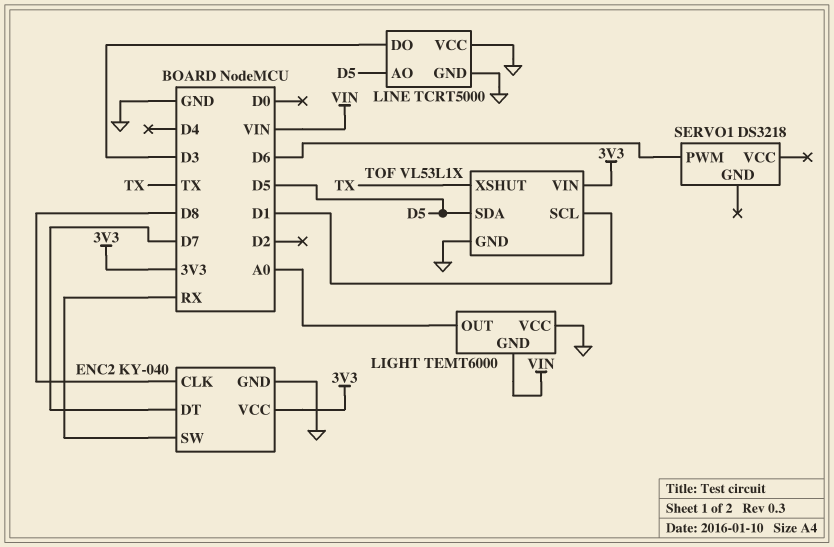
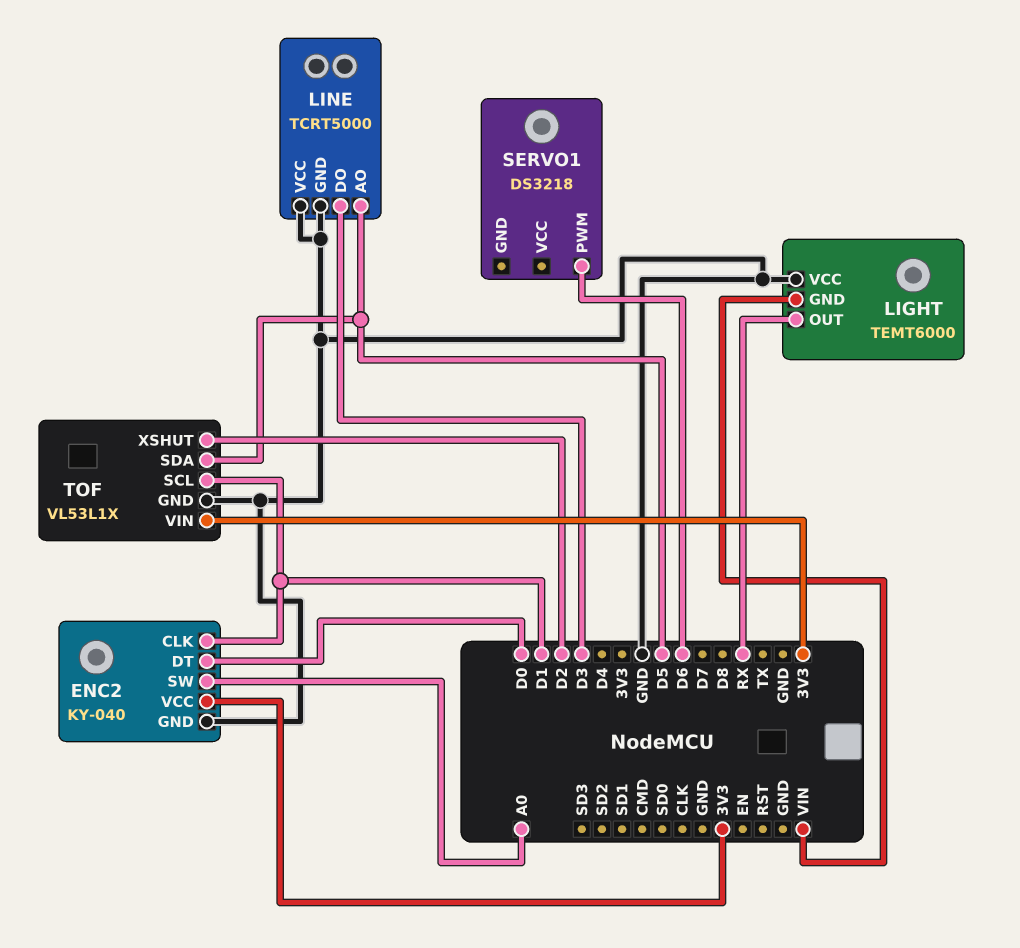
ENC2 pin CLK: D8 -> D1
ENC2 pin DT: D7 -> D0
ENC2 pin SW: RX -> A0
LIGHT pin OUT: A0 -> RX
TOF pin XSHUT: TX -> D2

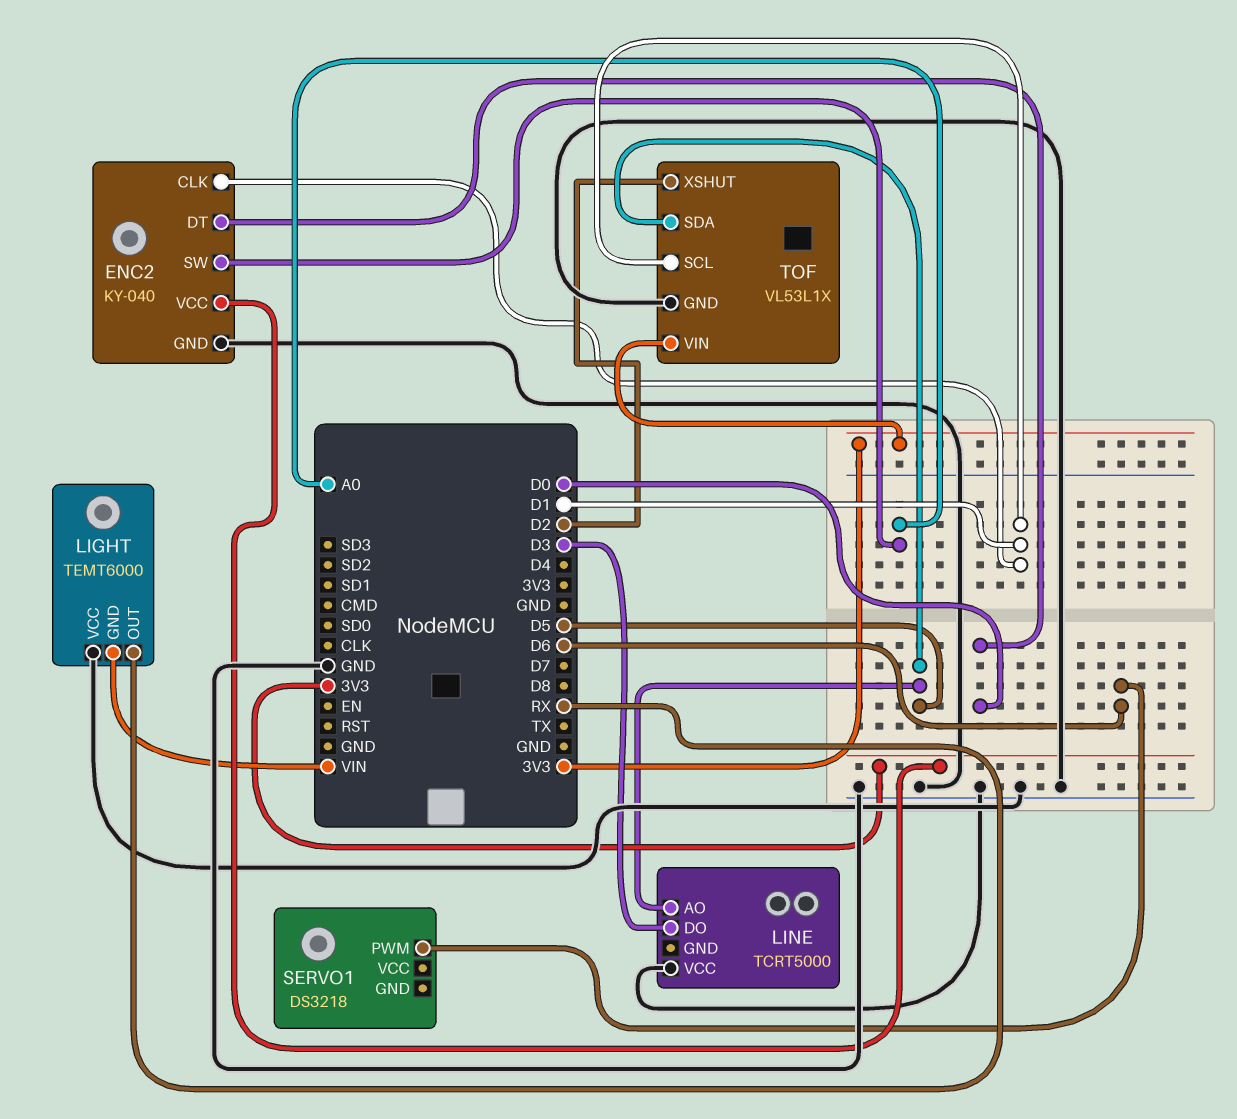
LINE pin GND: GND -> none

